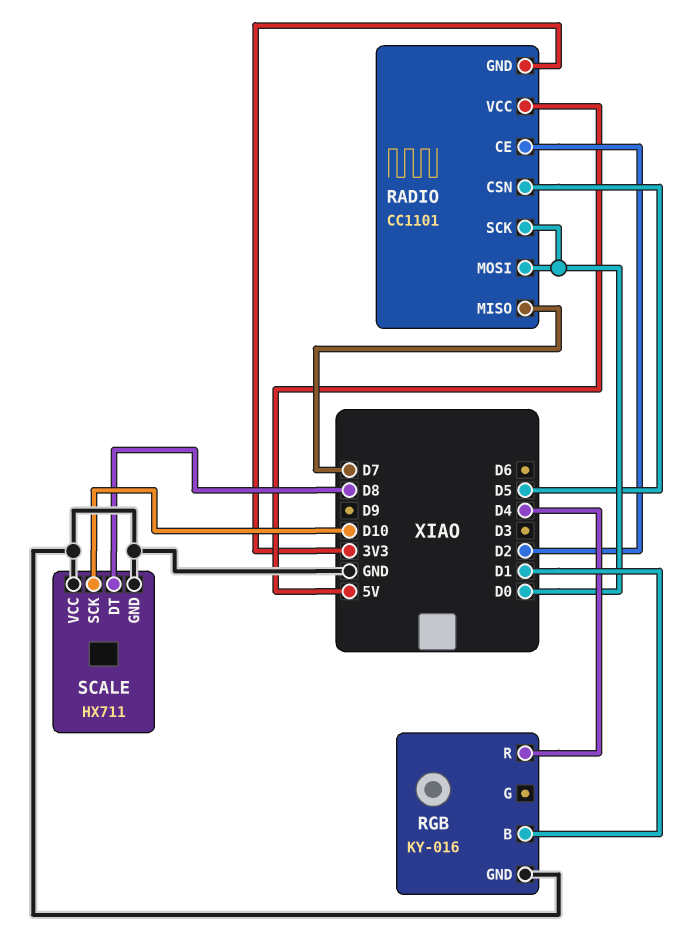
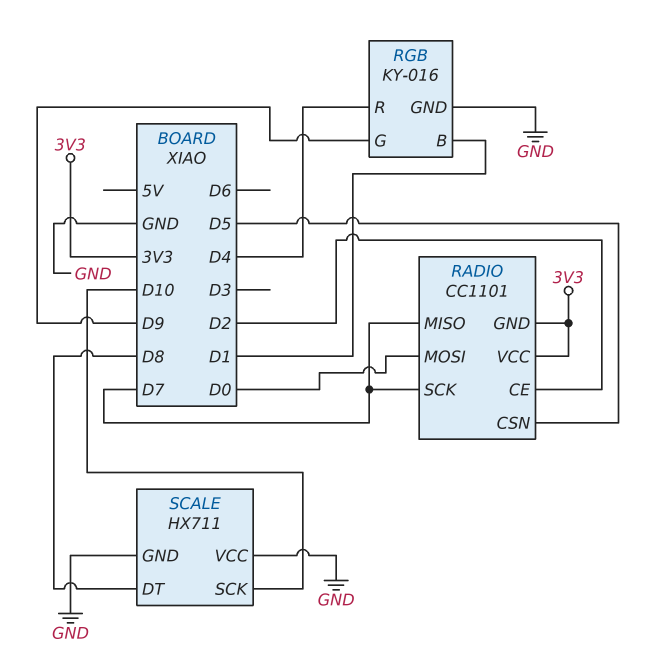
RADIO pin SCK: D0 -> D7
RADIO pin VCC: 5V -> 3V3
RGB pin G: none -> D9

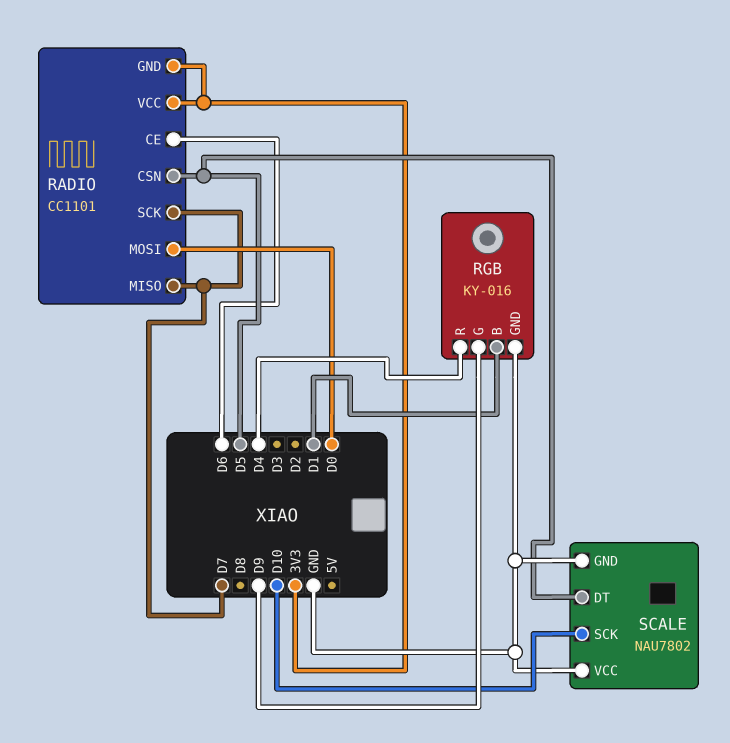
RADIO pin CE: D2 -> D6
SCALE: HX711 -> NAU7802
SCALE pin DT: D8 -> D5

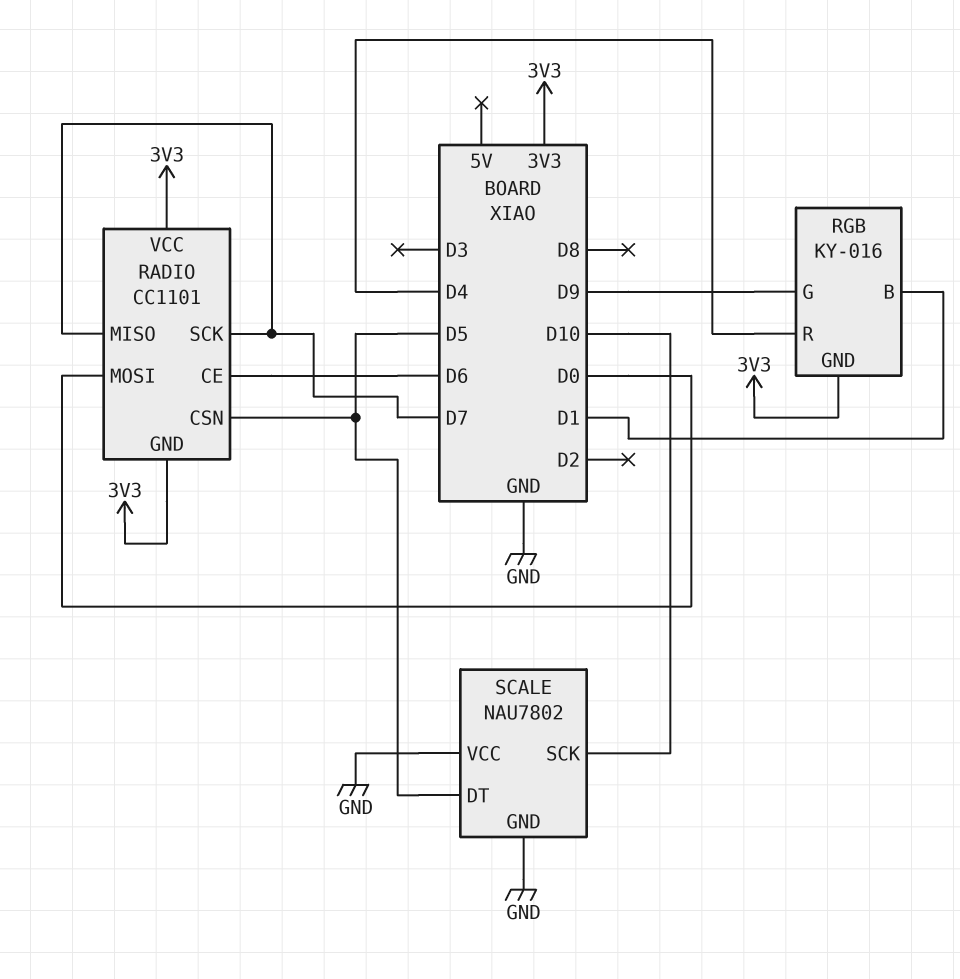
RGB pin GND: GND -> 3V3

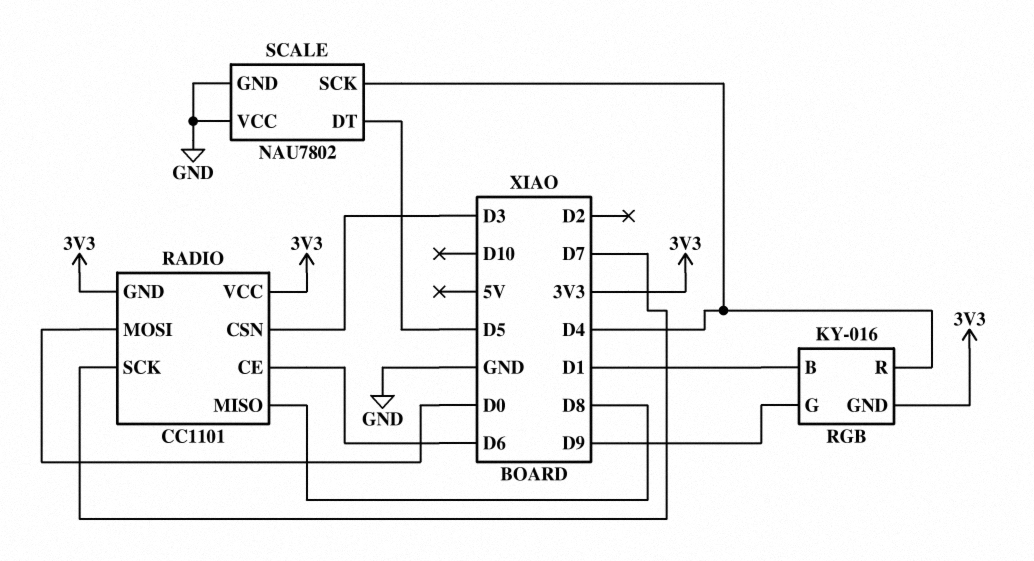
RADIO pin CSN: D5 -> D3
RADIO pin MISO: D7 -> D8
SCALE pin SCK: D10 -> D4

